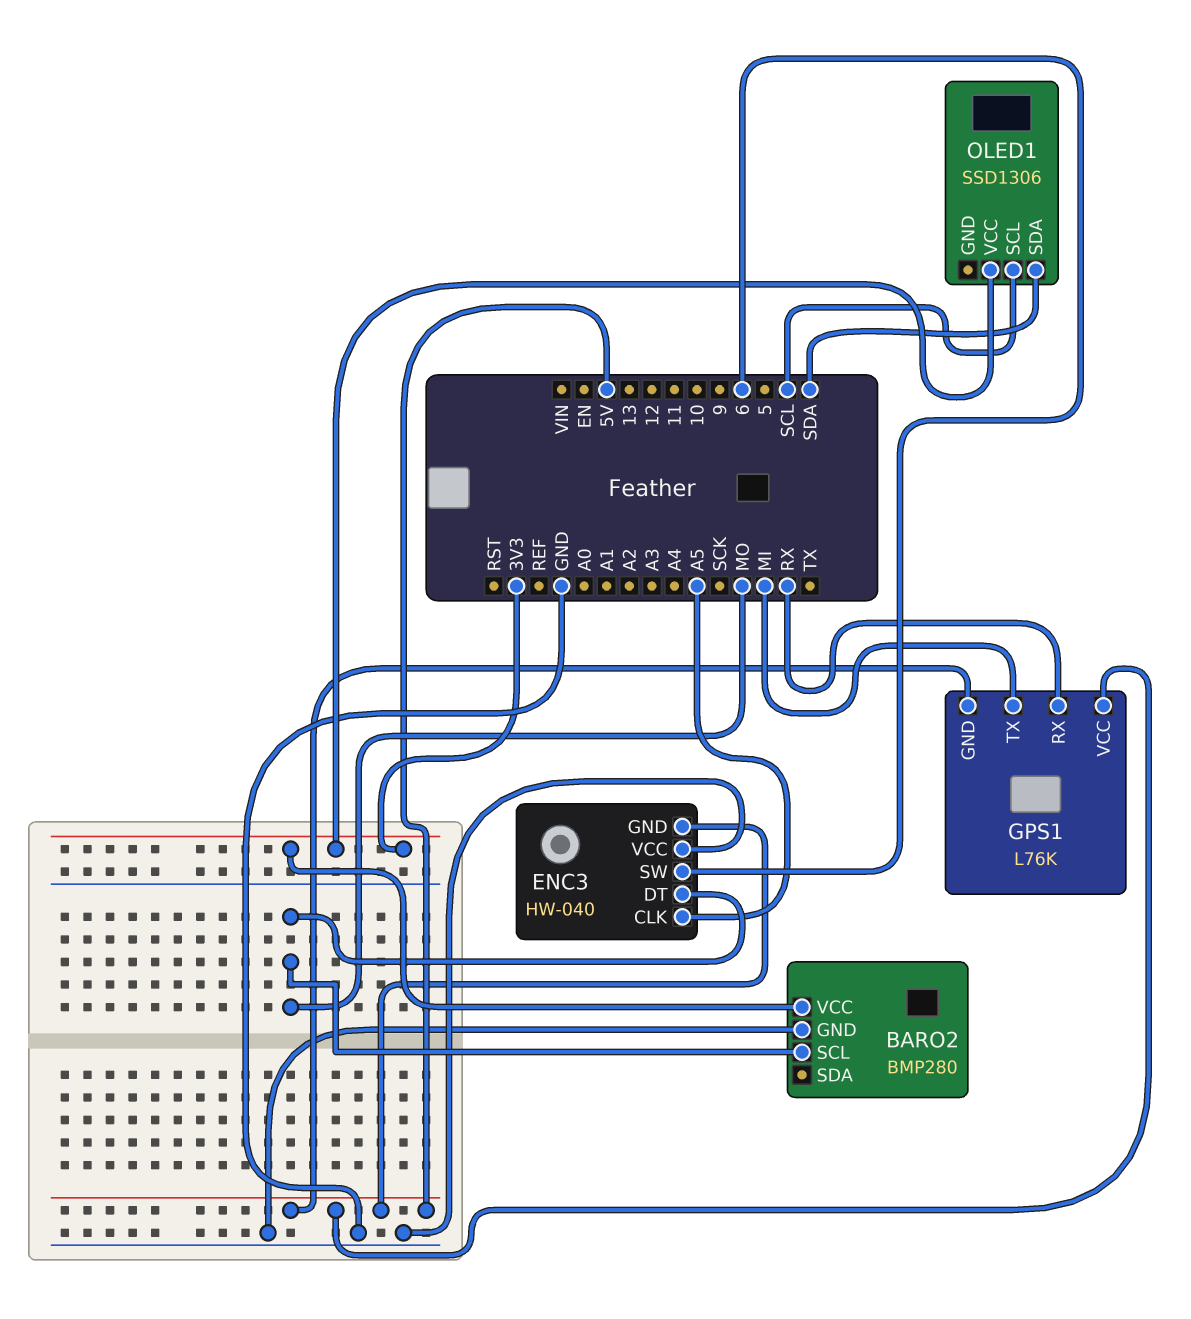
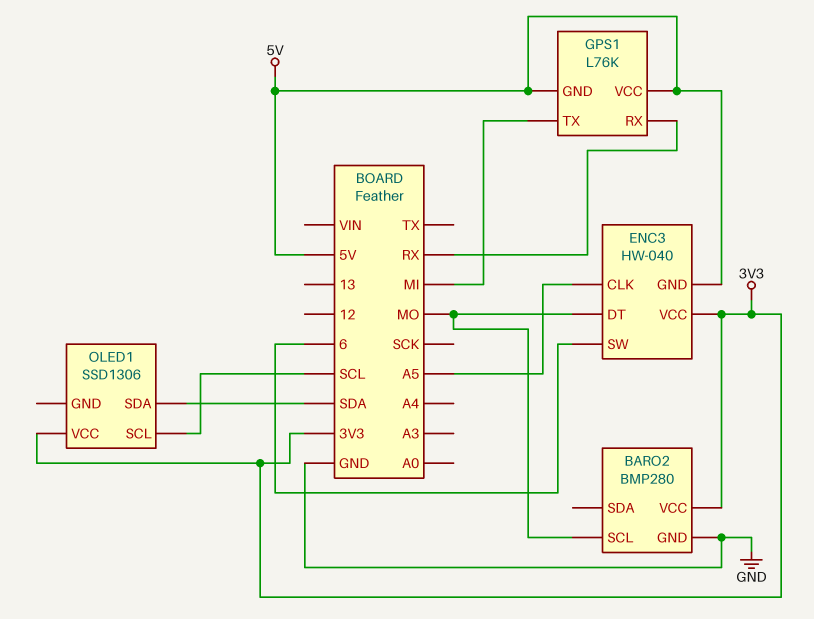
ENC3 pin VCC: GND -> 3V3

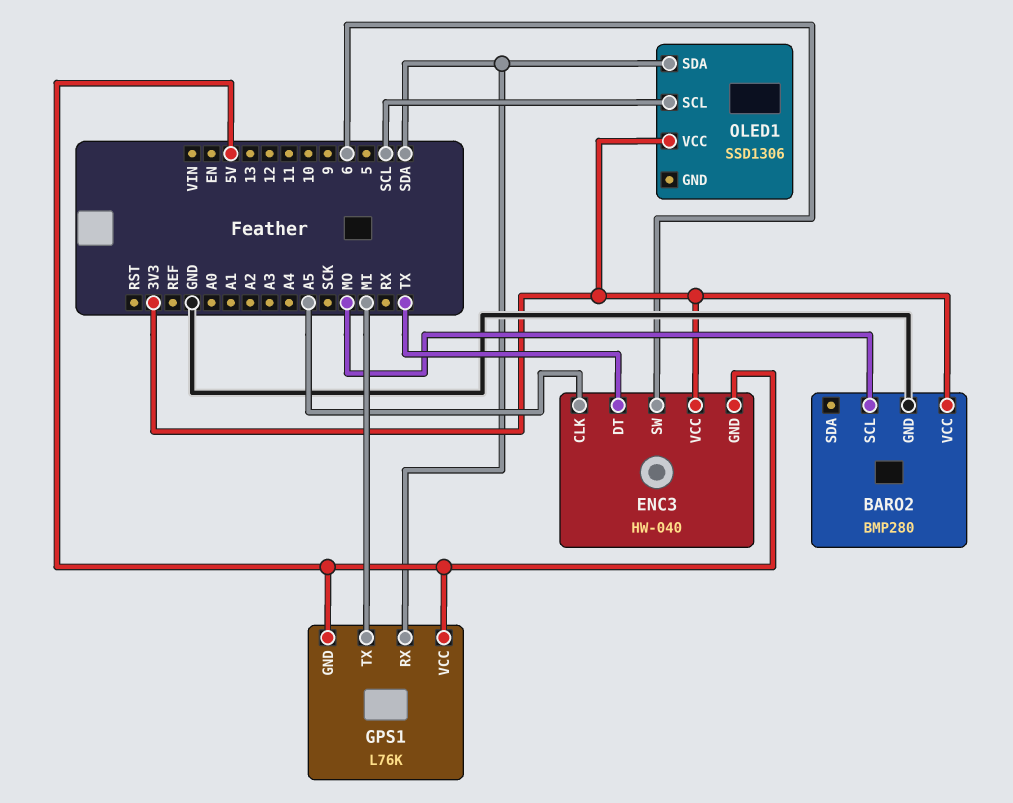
ENC3 pin DT: MO -> TX
GPS1 pin RX: RX -> SDA

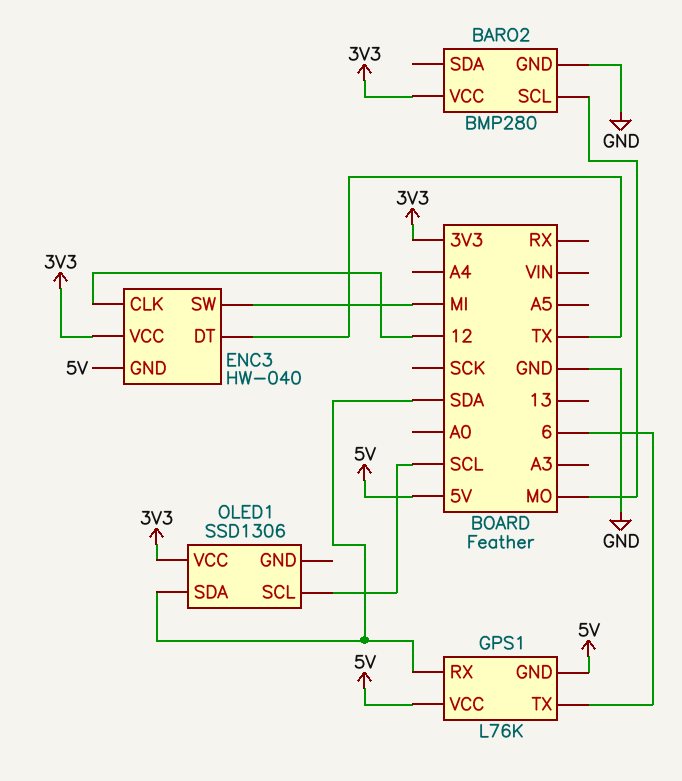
ENC3 pin CLK: A5 -> 12
ENC3 pin SW: 6 -> MI
GPS1 pin TX: MI -> 6

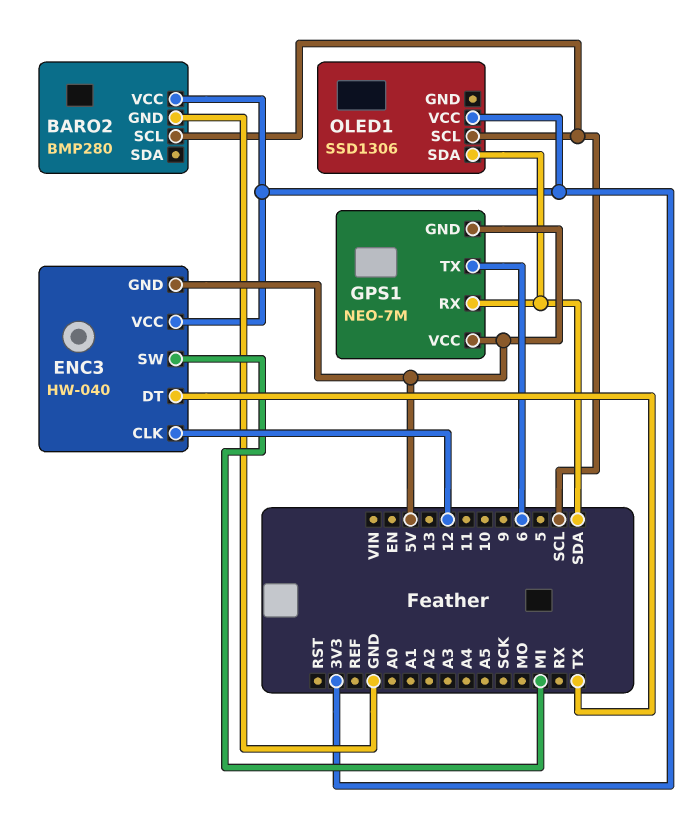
BARO2 pin SCL: MO -> SCL
GPS1: L76K -> NEO-7M

